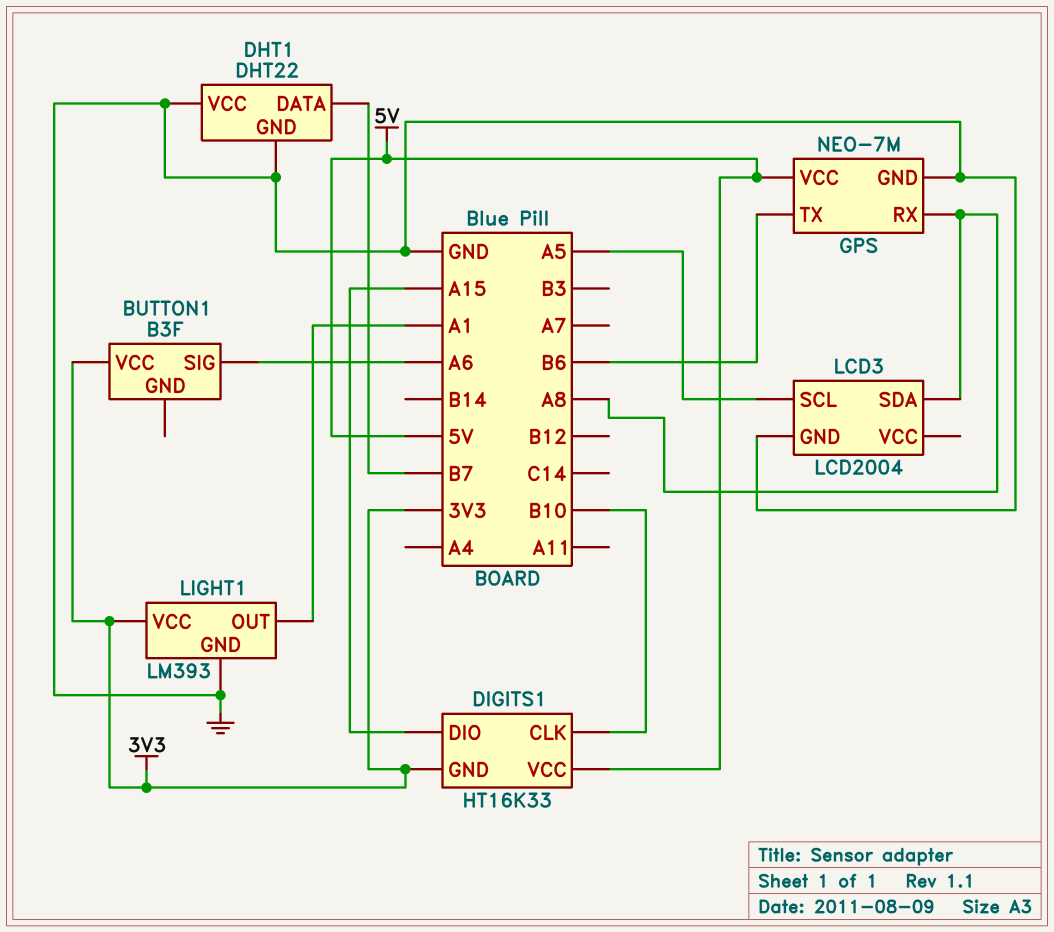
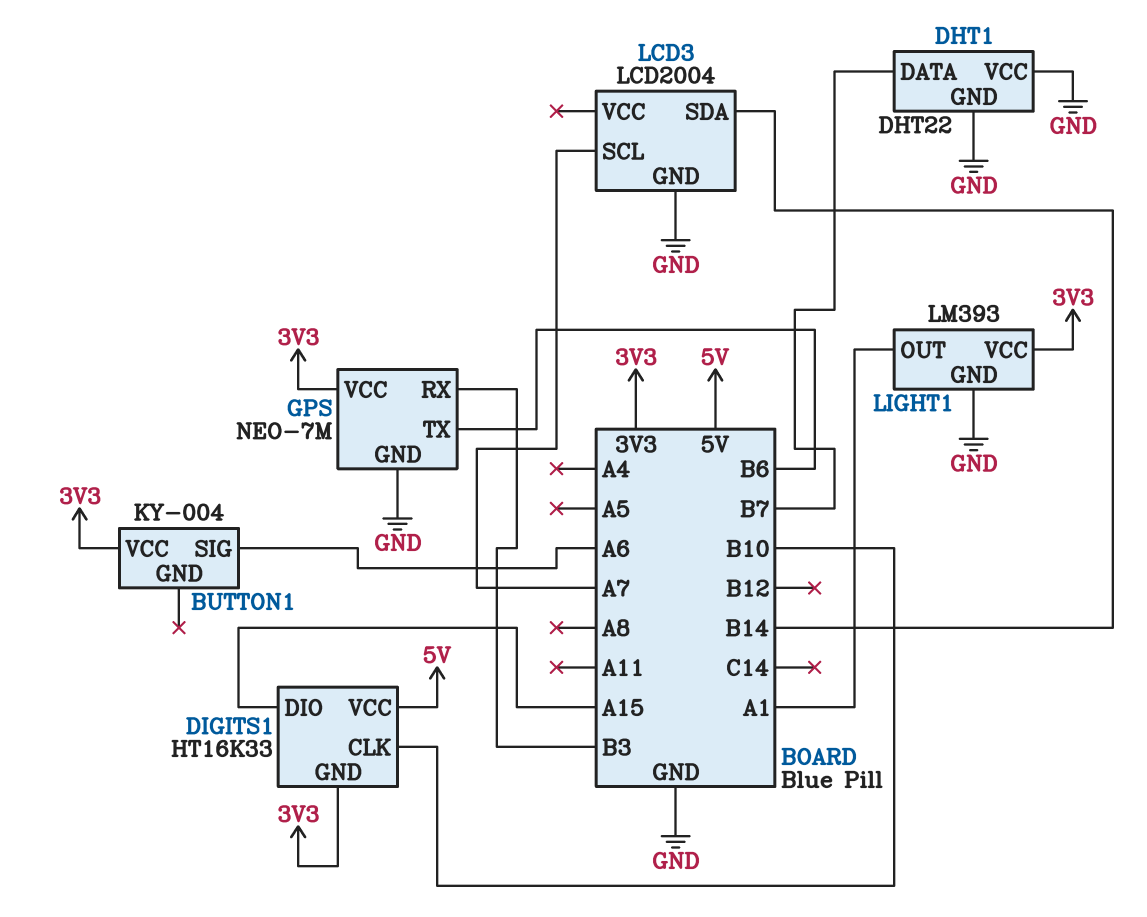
BUTTON1: B3F -> KY-004
GPS pin RX: A8 -> B3
GPS pin VCC: 5V -> 3V3
LCD3 pin SCL: A5 -> A7
LCD3 pin SDA: A8 -> B14

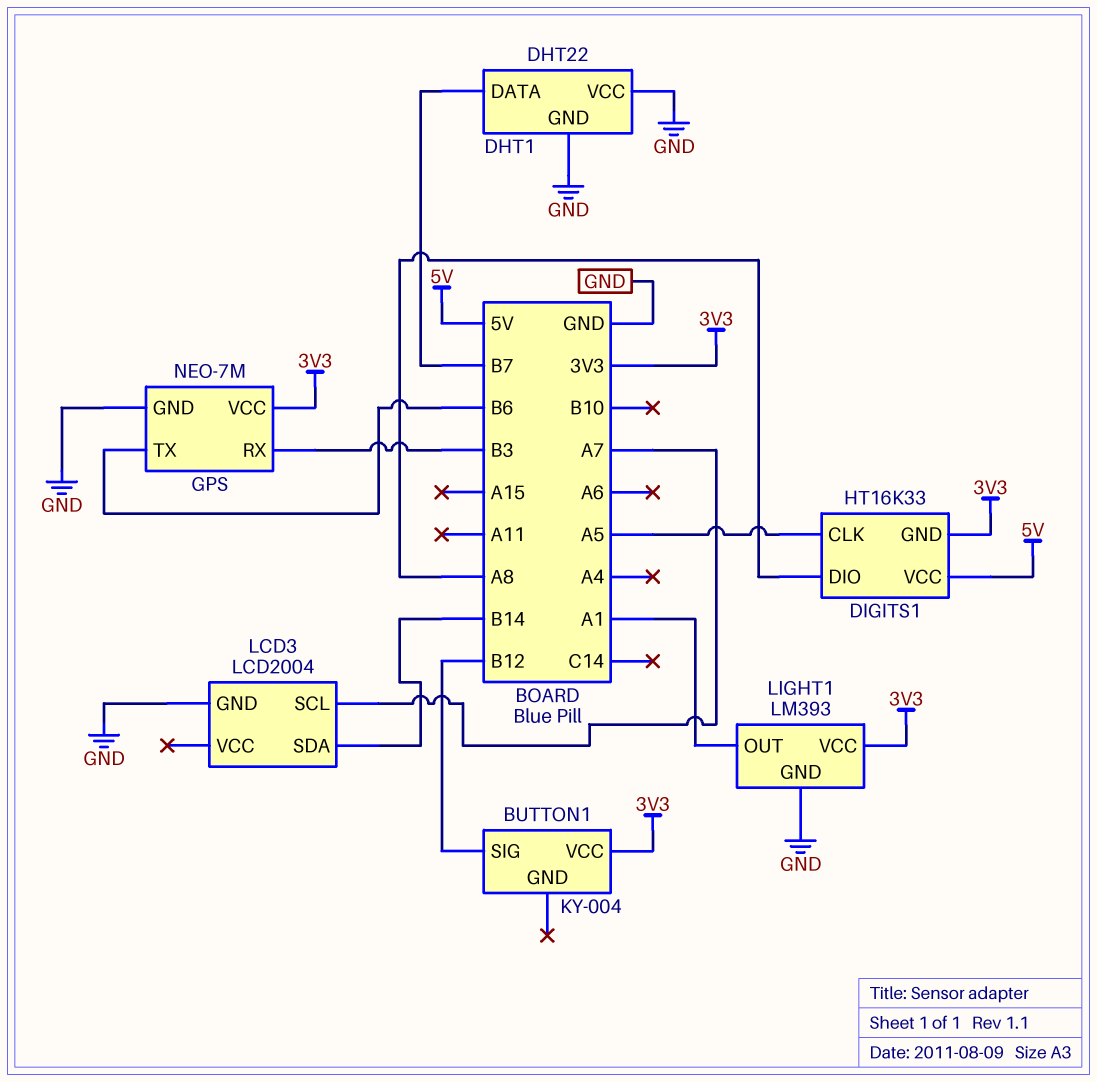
BUTTON1 pin SIG: A6 -> B12
DIGITS1 pin CLK: B10 -> A5
DIGITS1 pin DIO: A15 -> A8

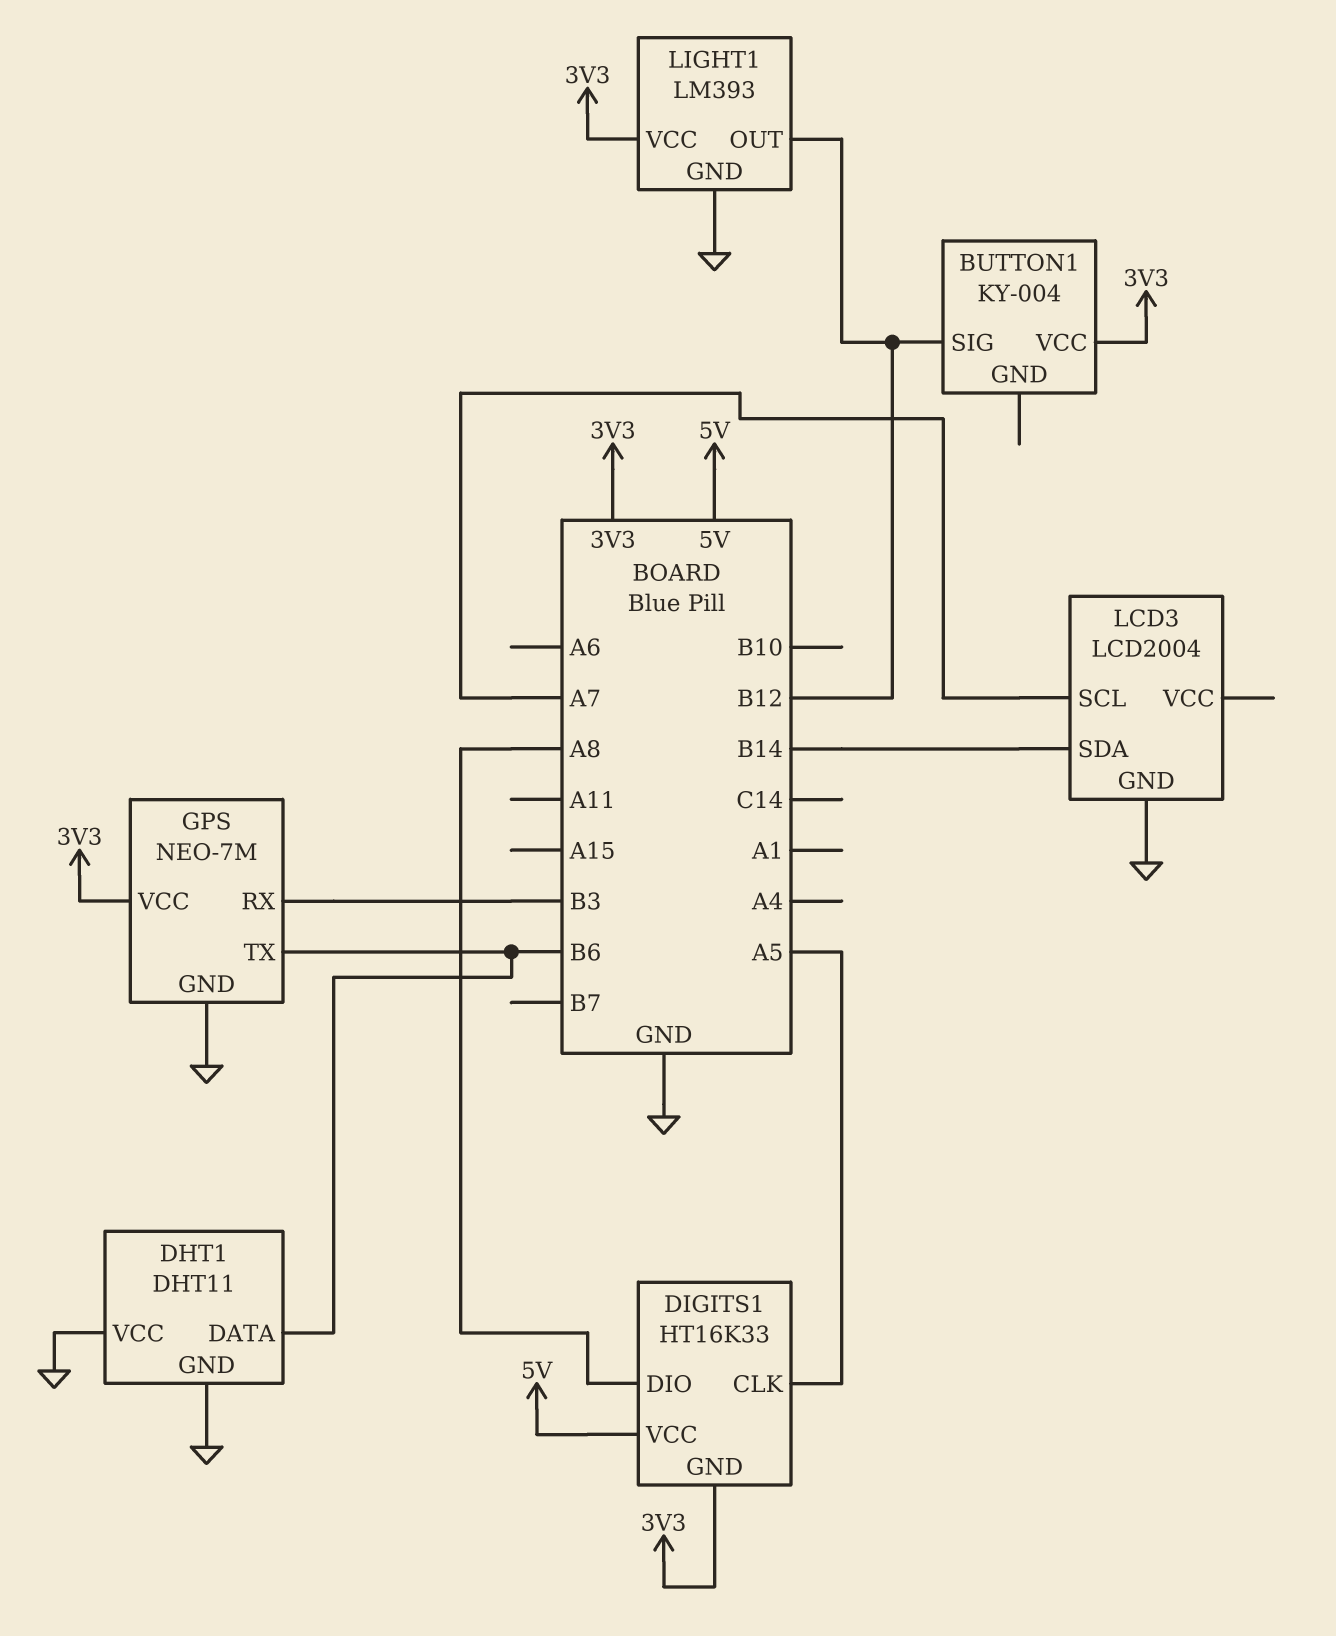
DHT1: DHT22 -> DHT11
DHT1 pin DATA: B7 -> B6
LIGHT1 pin OUT: A1 -> B12

